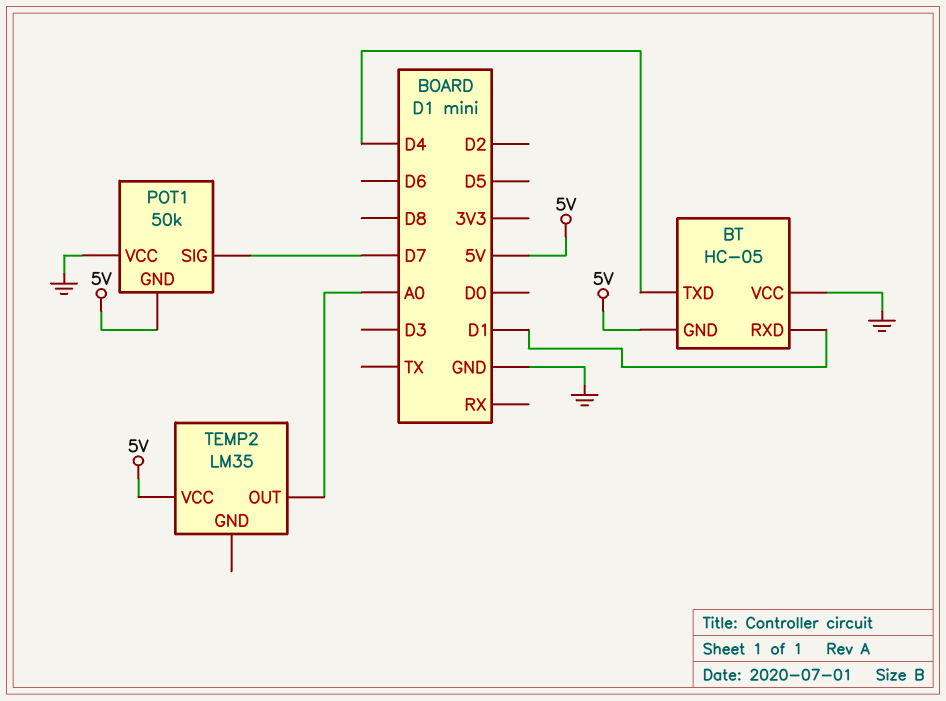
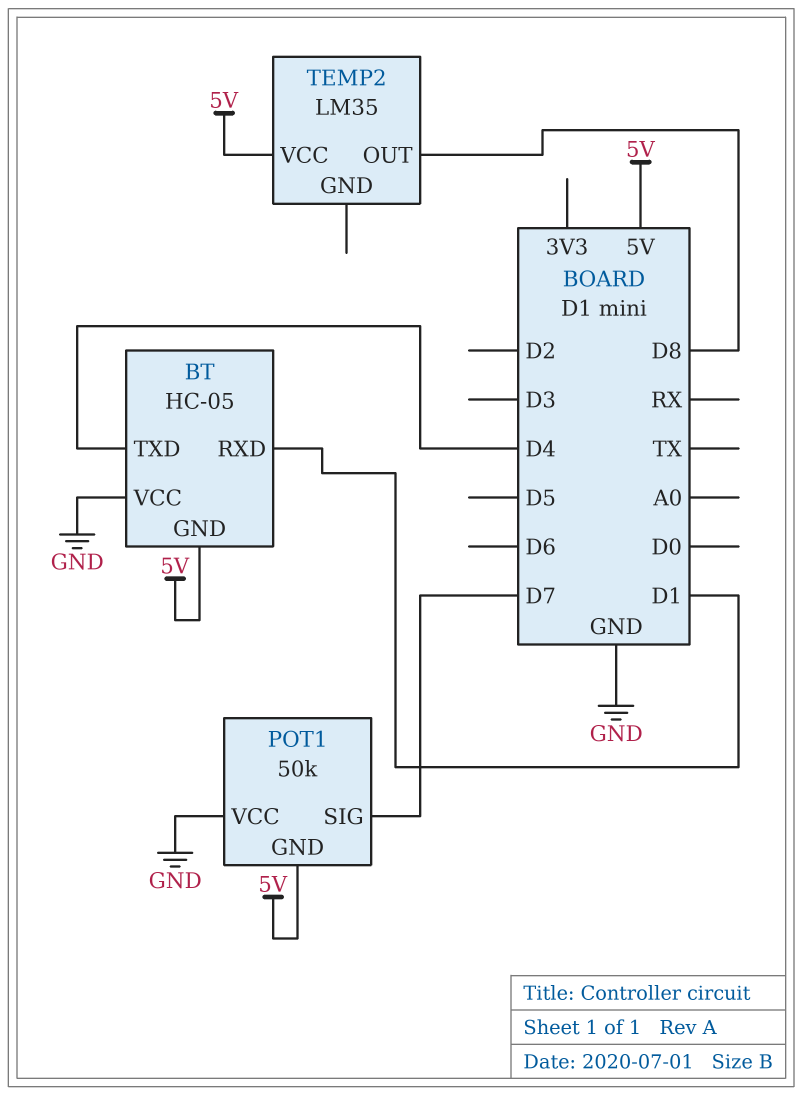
TEMP2 pin OUT: A0 -> D8

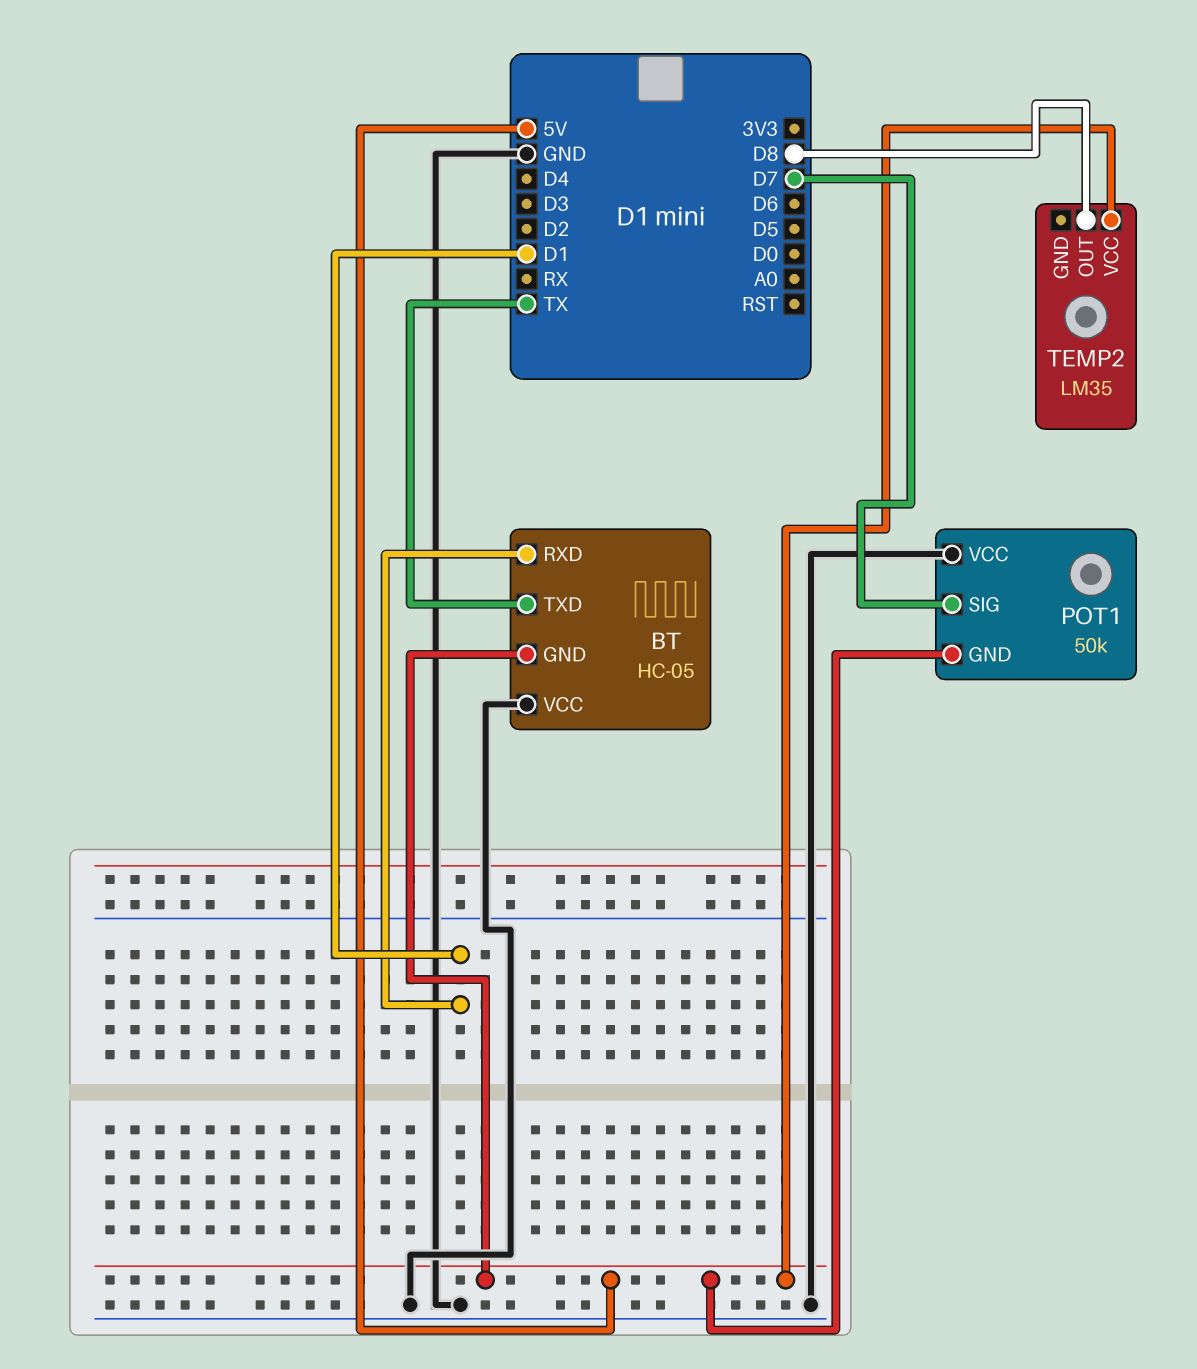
BT pin TXD: D4 -> TX

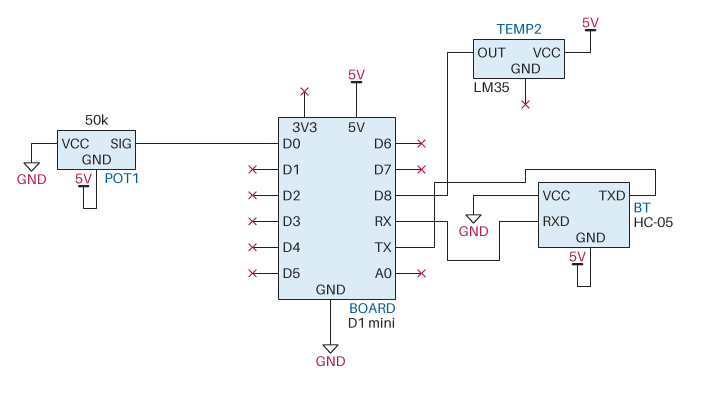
BT pin RXD: D1 -> RX
POT1 pin SIG: D7 -> D0

